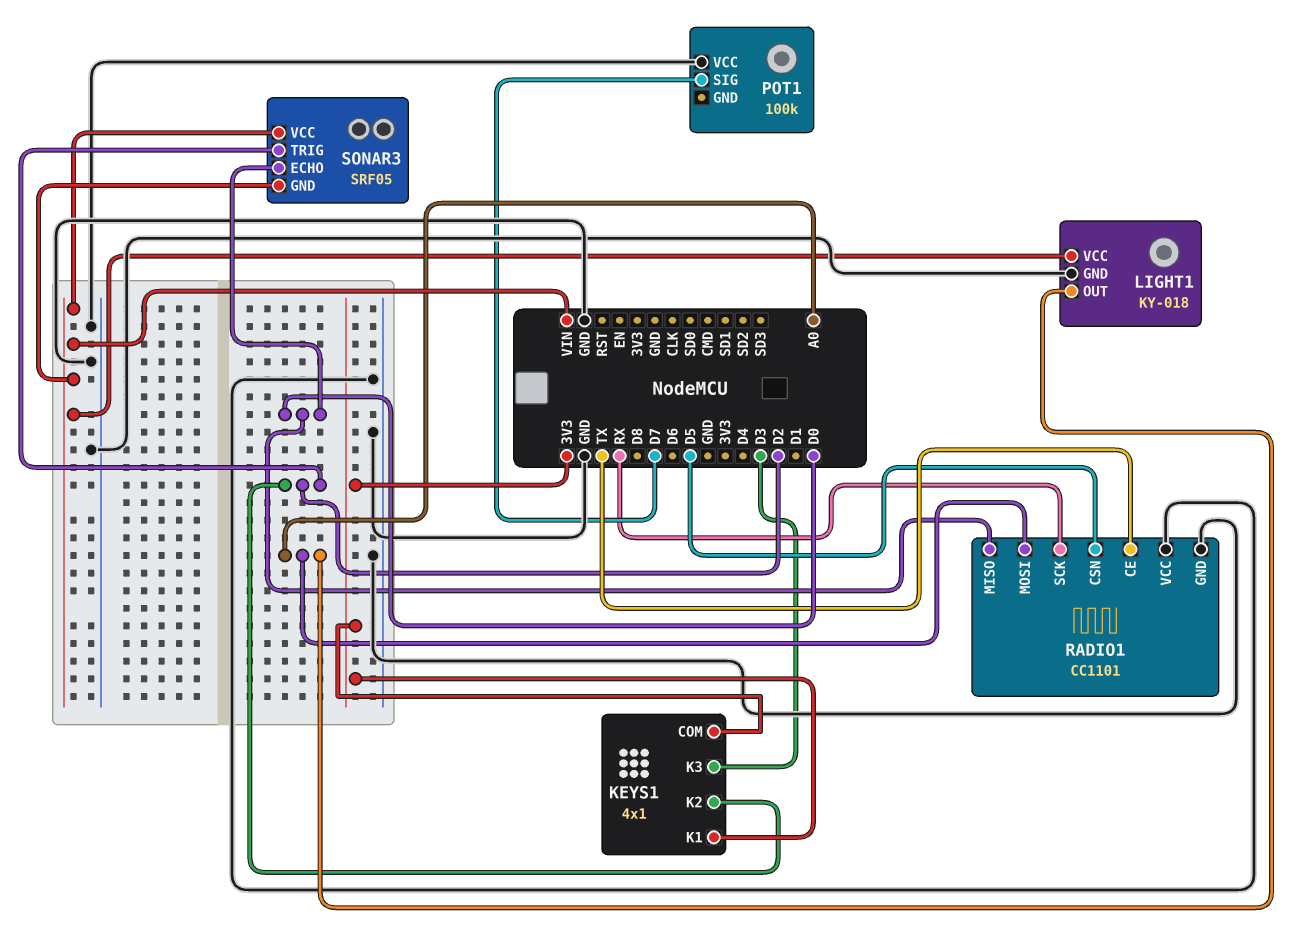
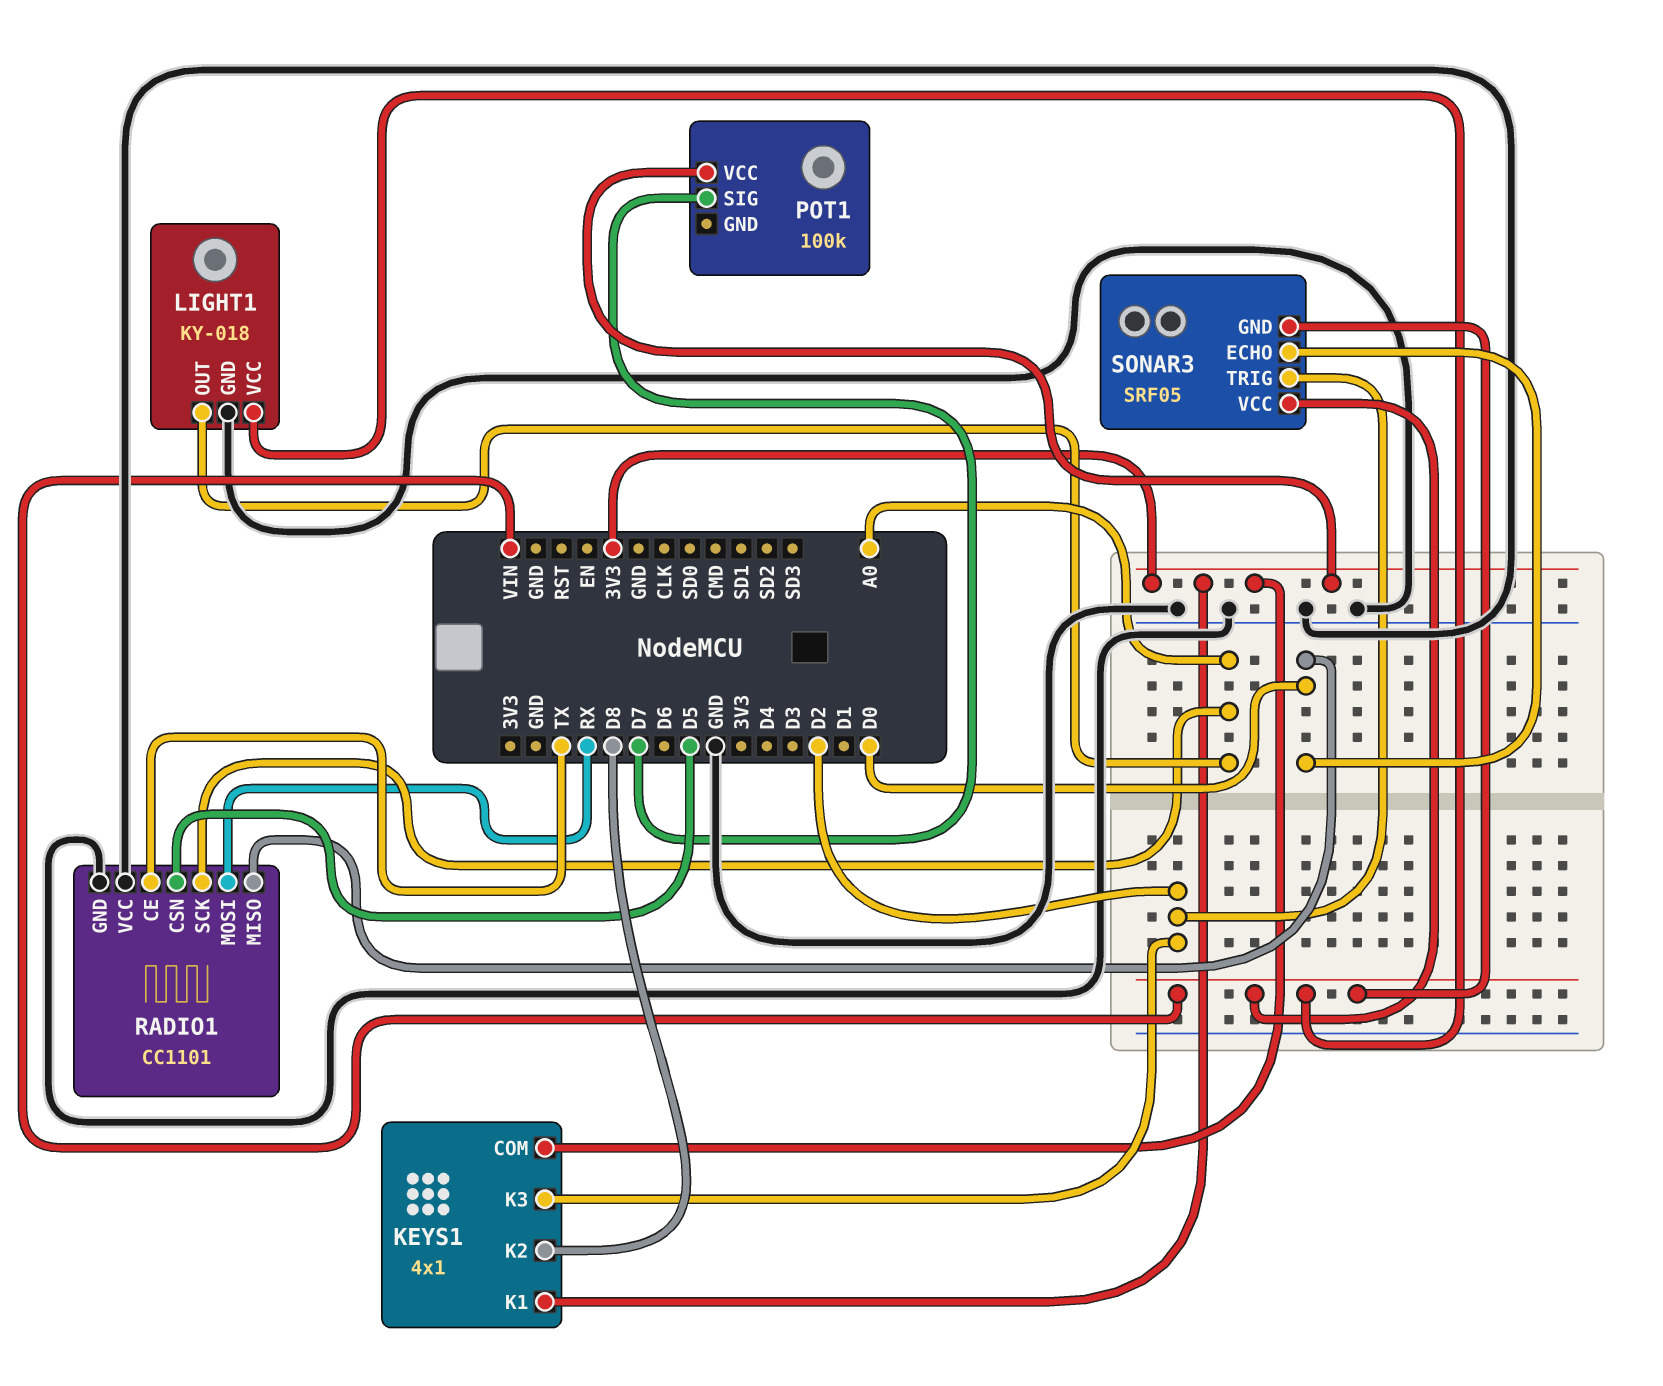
KEYS1 pin K2: D2 -> D8
KEYS1 pin K3: D3 -> D2
POT1 pin VCC: GND -> 3V3
RADIO1 pin MOSI: A0 -> RX
RADIO1 pin SCK: RX -> A0

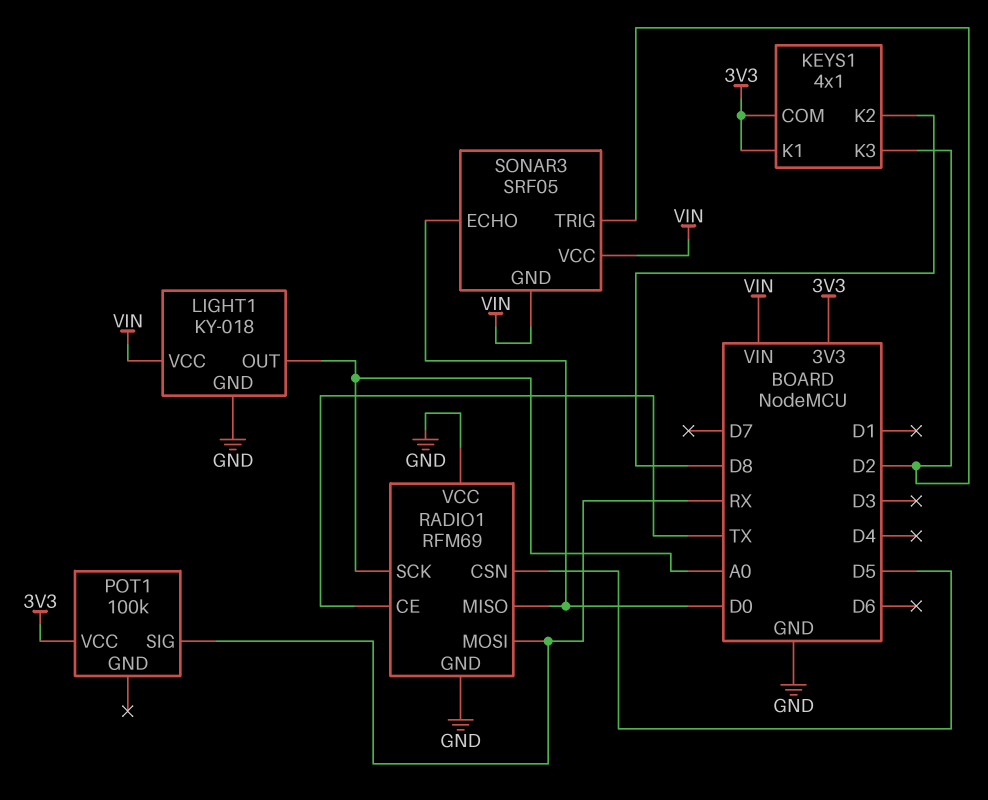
POT1 pin SIG: D7 -> RX
RADIO1: CC1101 -> RFM69

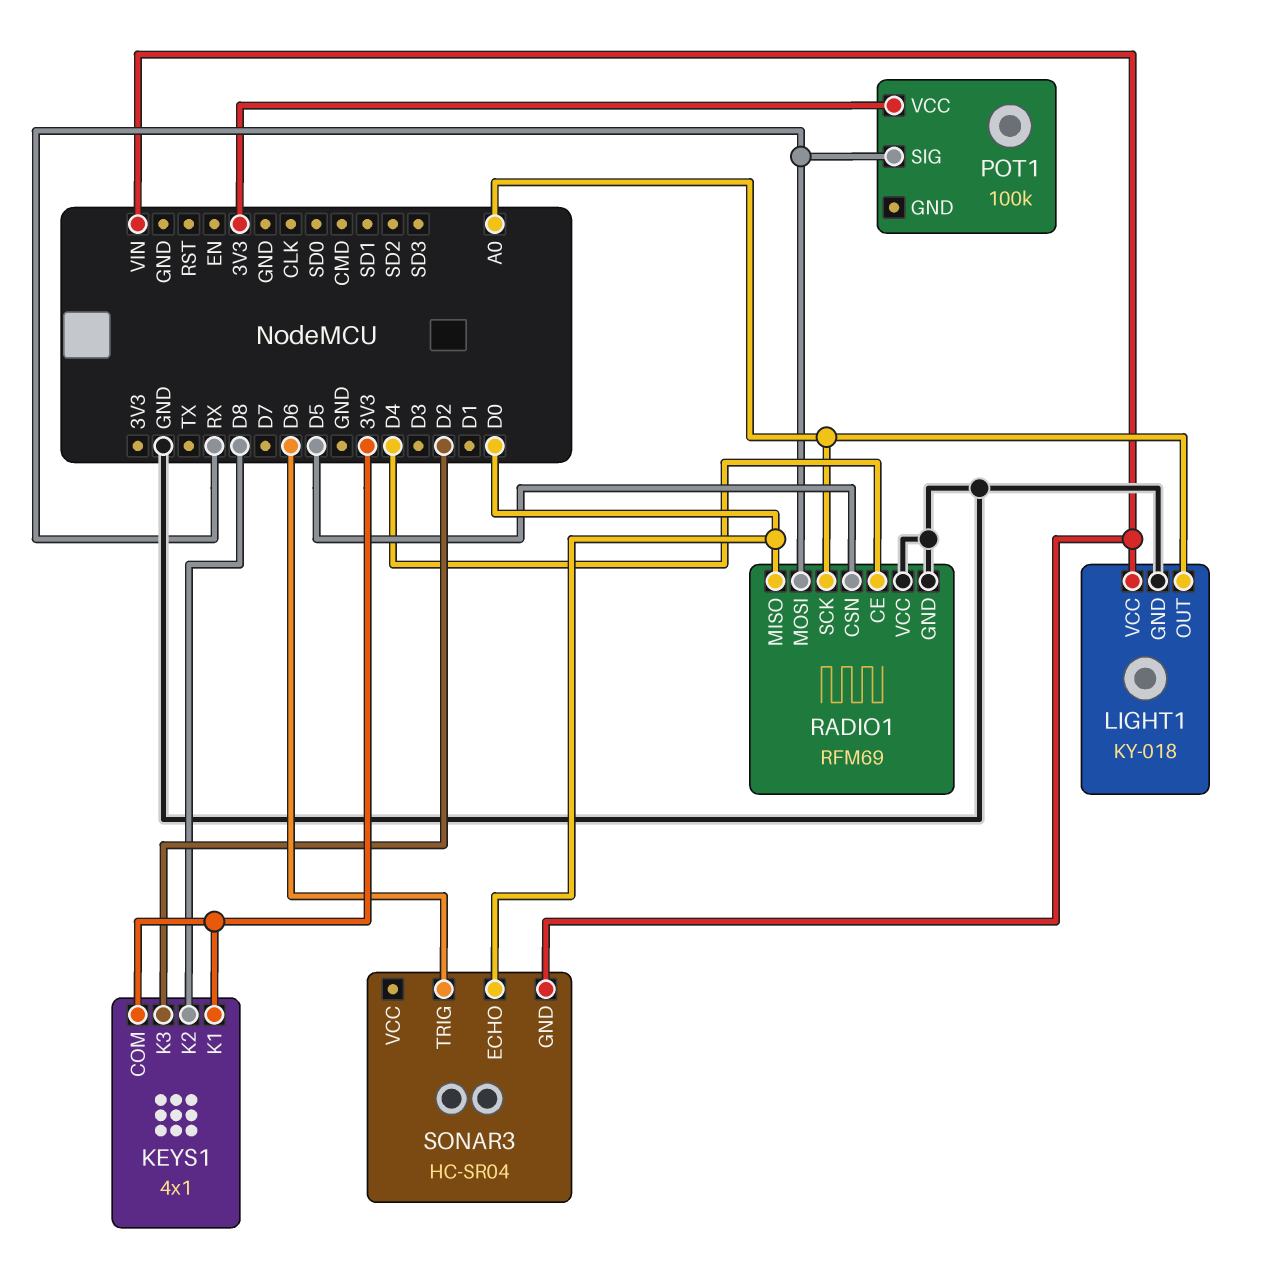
RADIO1 pin CE: TX -> D4
SONAR3: SRF05 -> HC-SR04
SONAR3 pin TRIG: D2 -> D6
SONAR3 pin VCC: VIN -> none

